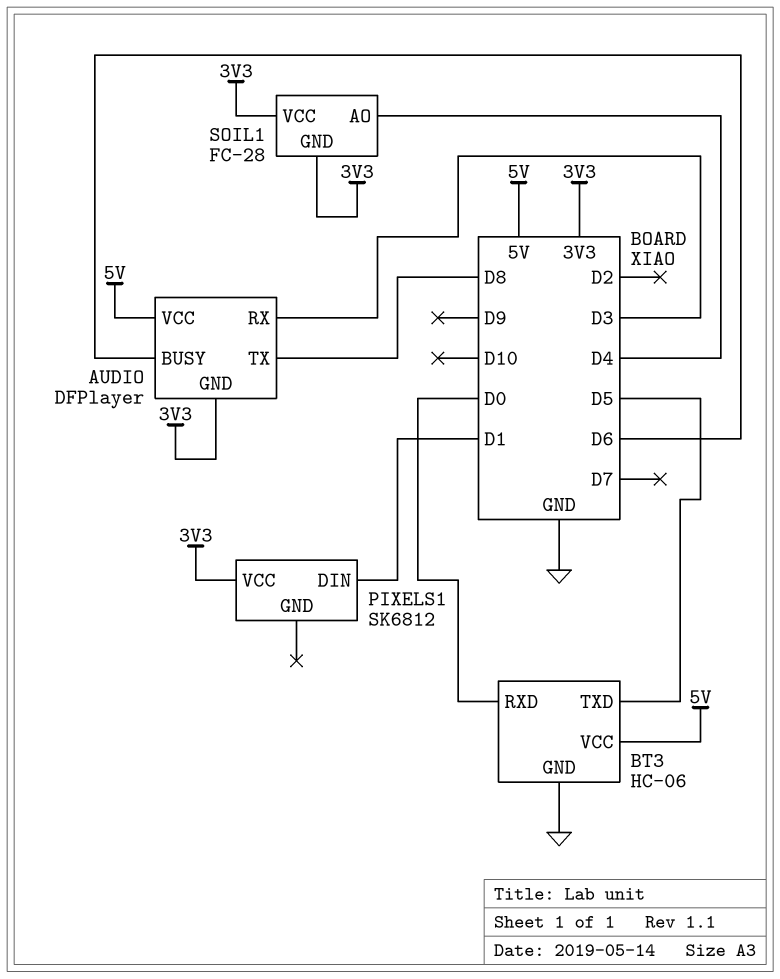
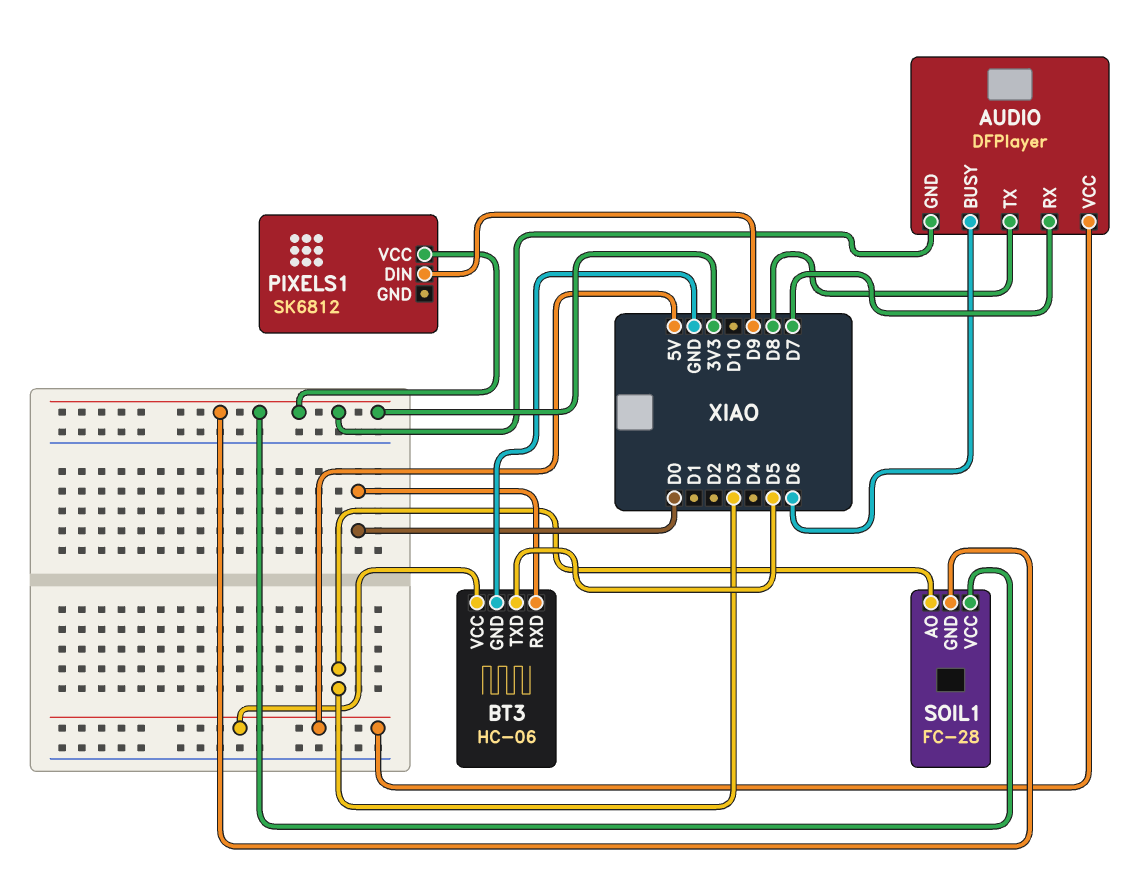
AUDIO pin RX: D3 -> D7
PIXELS1 pin DIN: D1 -> D9
SOIL1 pin AO: D4 -> D3

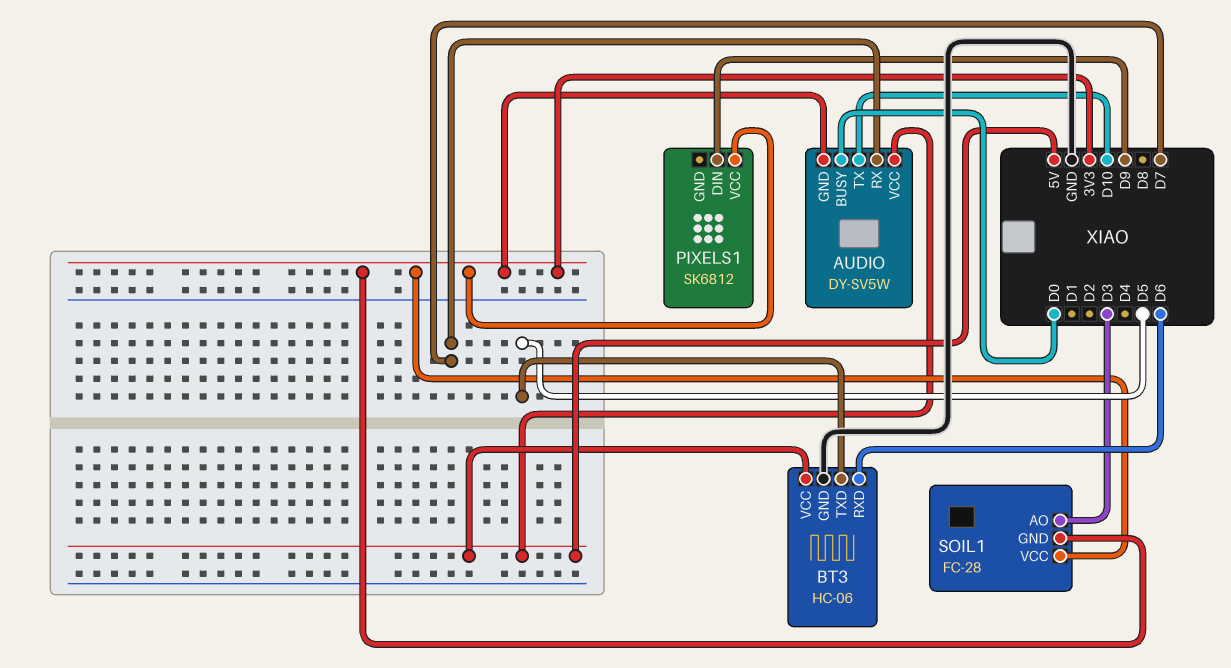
AUDIO: DFPlayer -> DY-SV5W
AUDIO pin BUSY: D6 -> D0
AUDIO pin TX: D8 -> D10
BT3 pin RXD: D0 -> D6

